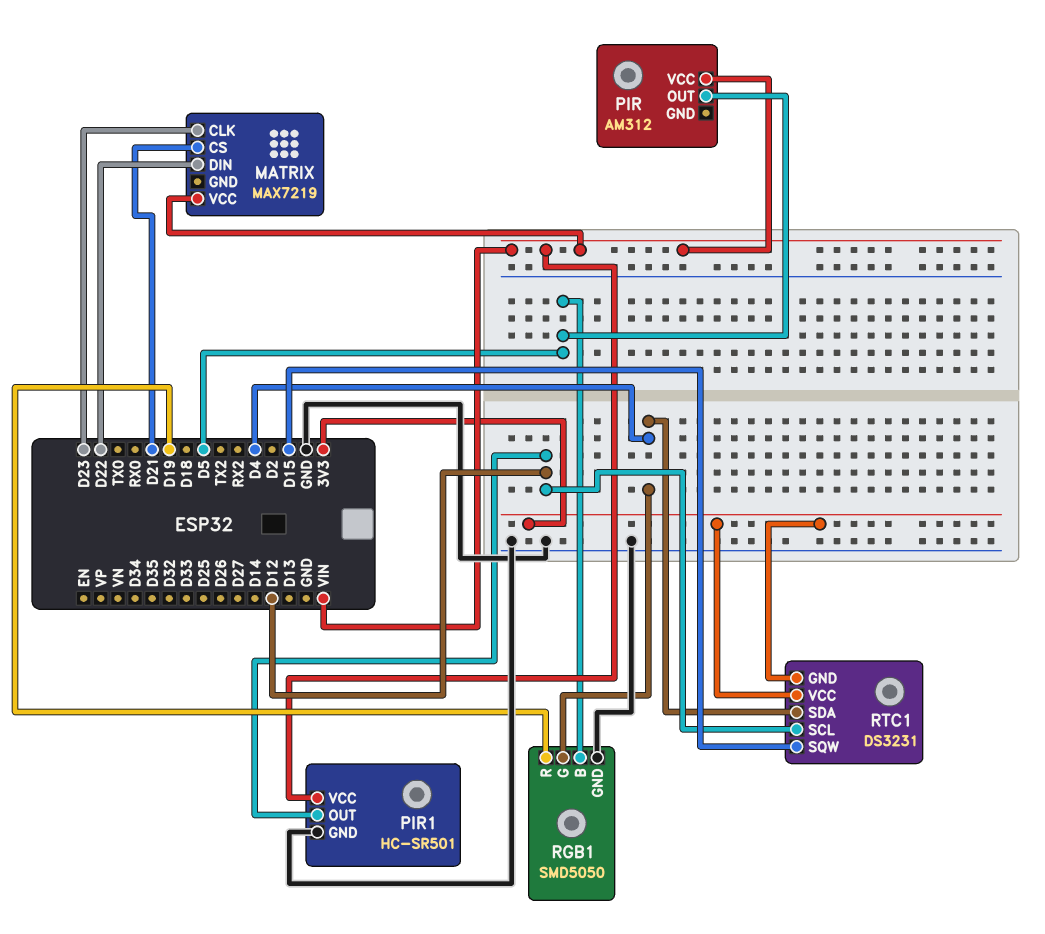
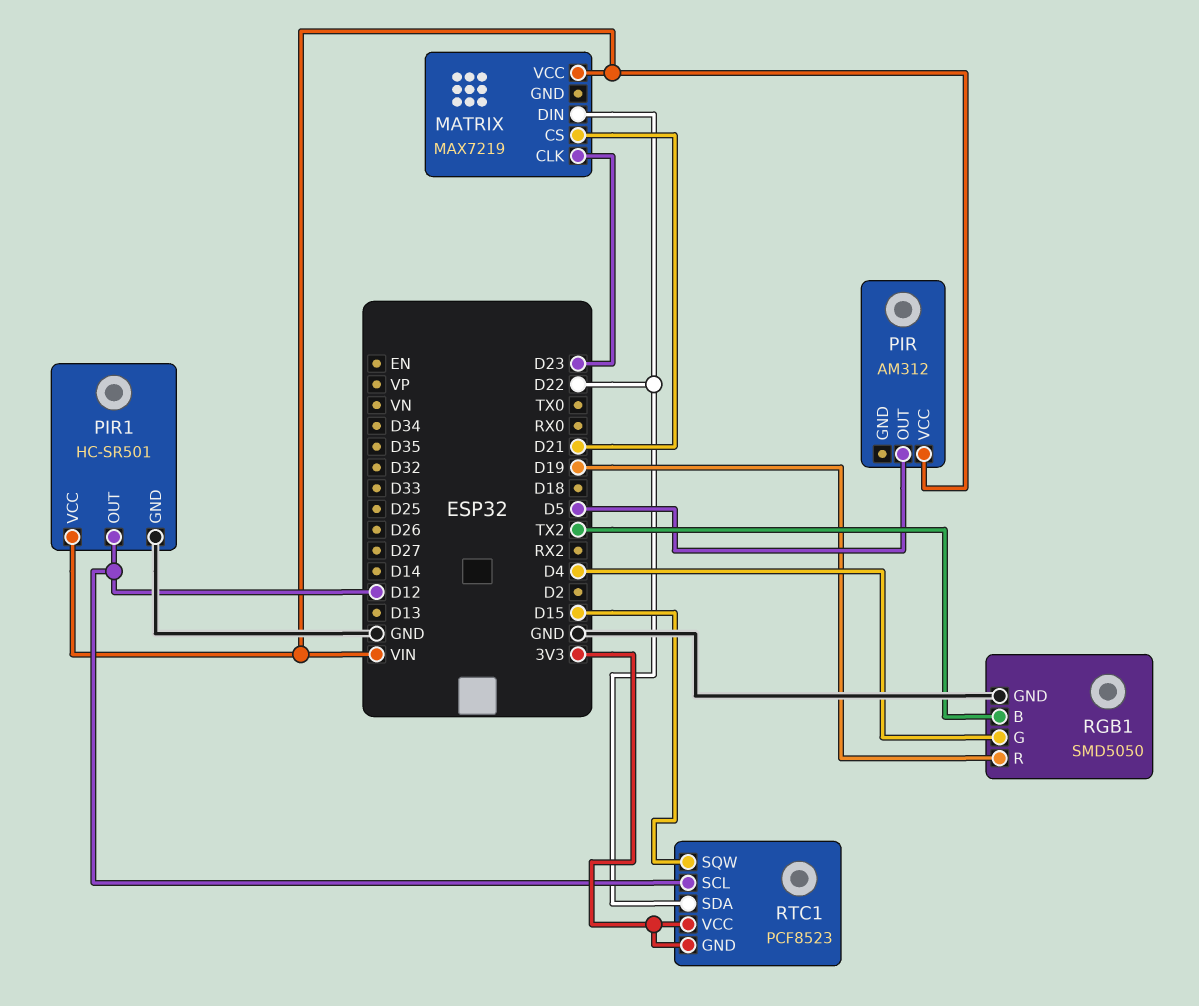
RGB1 pin B: D5 -> TX2
RTC1: DS3231 -> PCF8523
RTC1 pin SDA: D4 -> D22

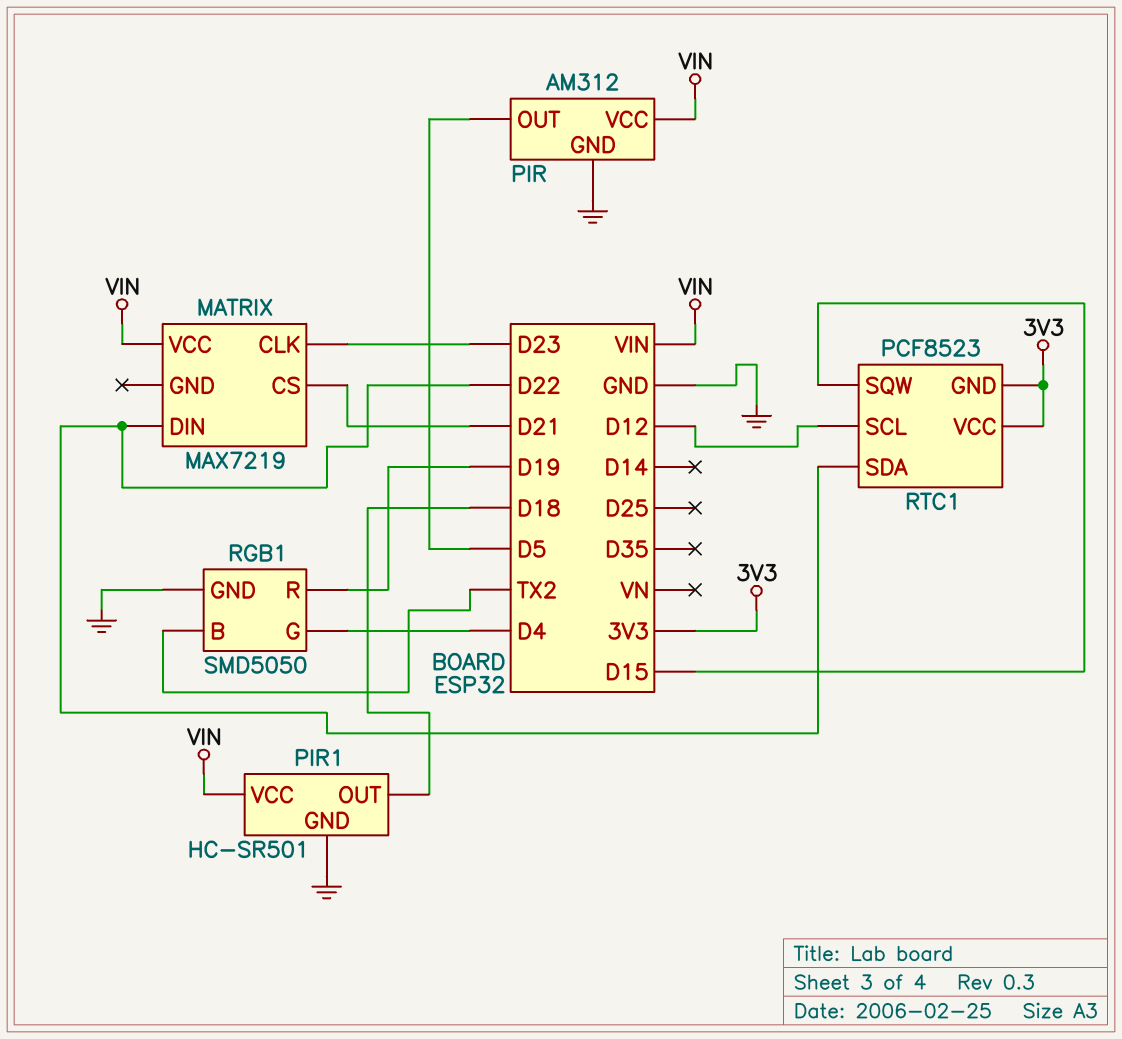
PIR pin GND: none -> GND
PIR1 pin OUT: D12 -> D18

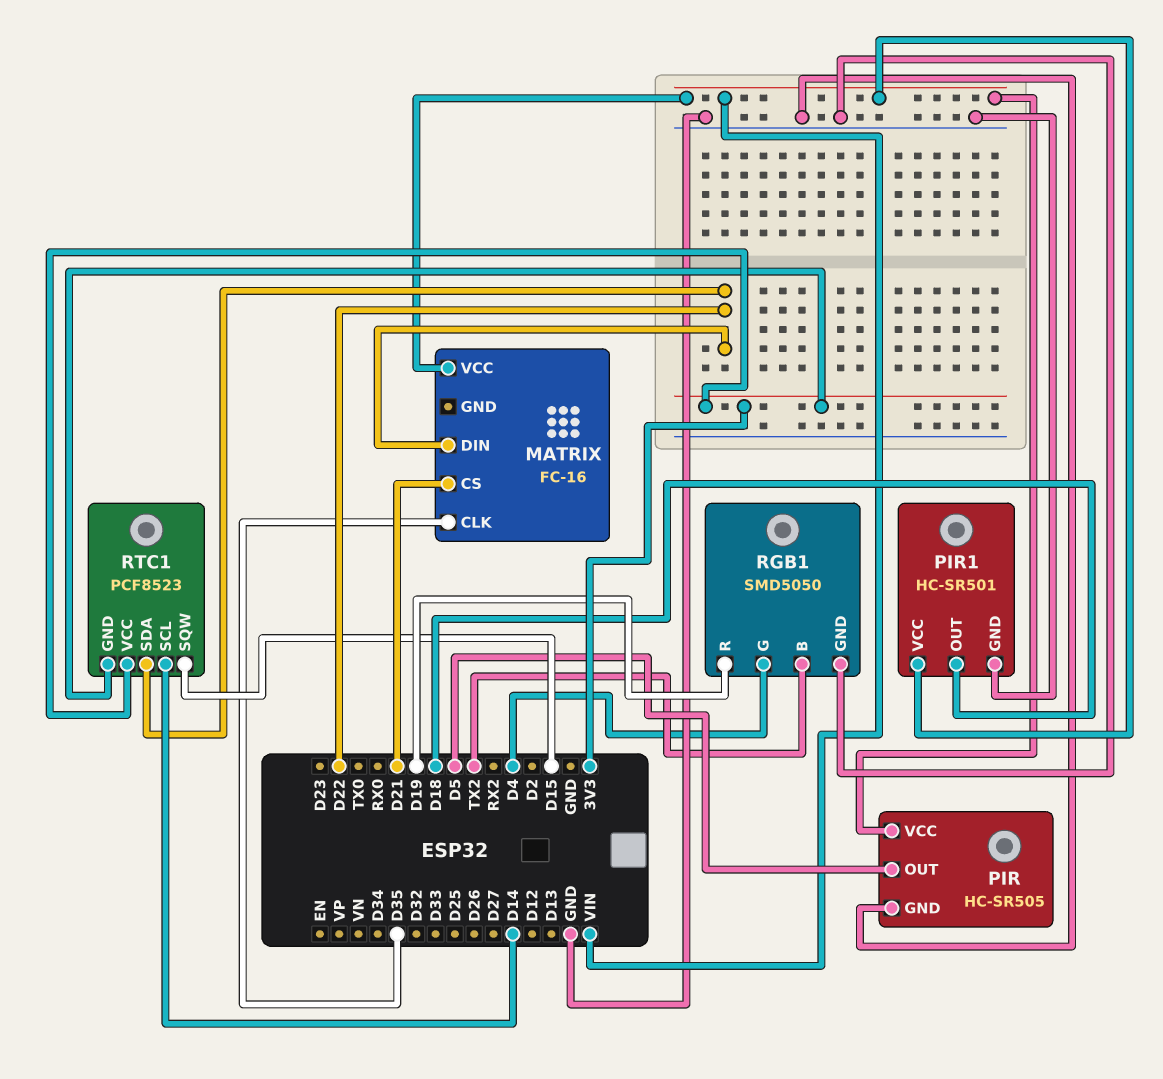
MATRIX: MAX7219 -> FC-16
MATRIX pin CLK: D23 -> D35
PIR: AM312 -> HC-SR505
RTC1 pin SCL: D12 -> D14

